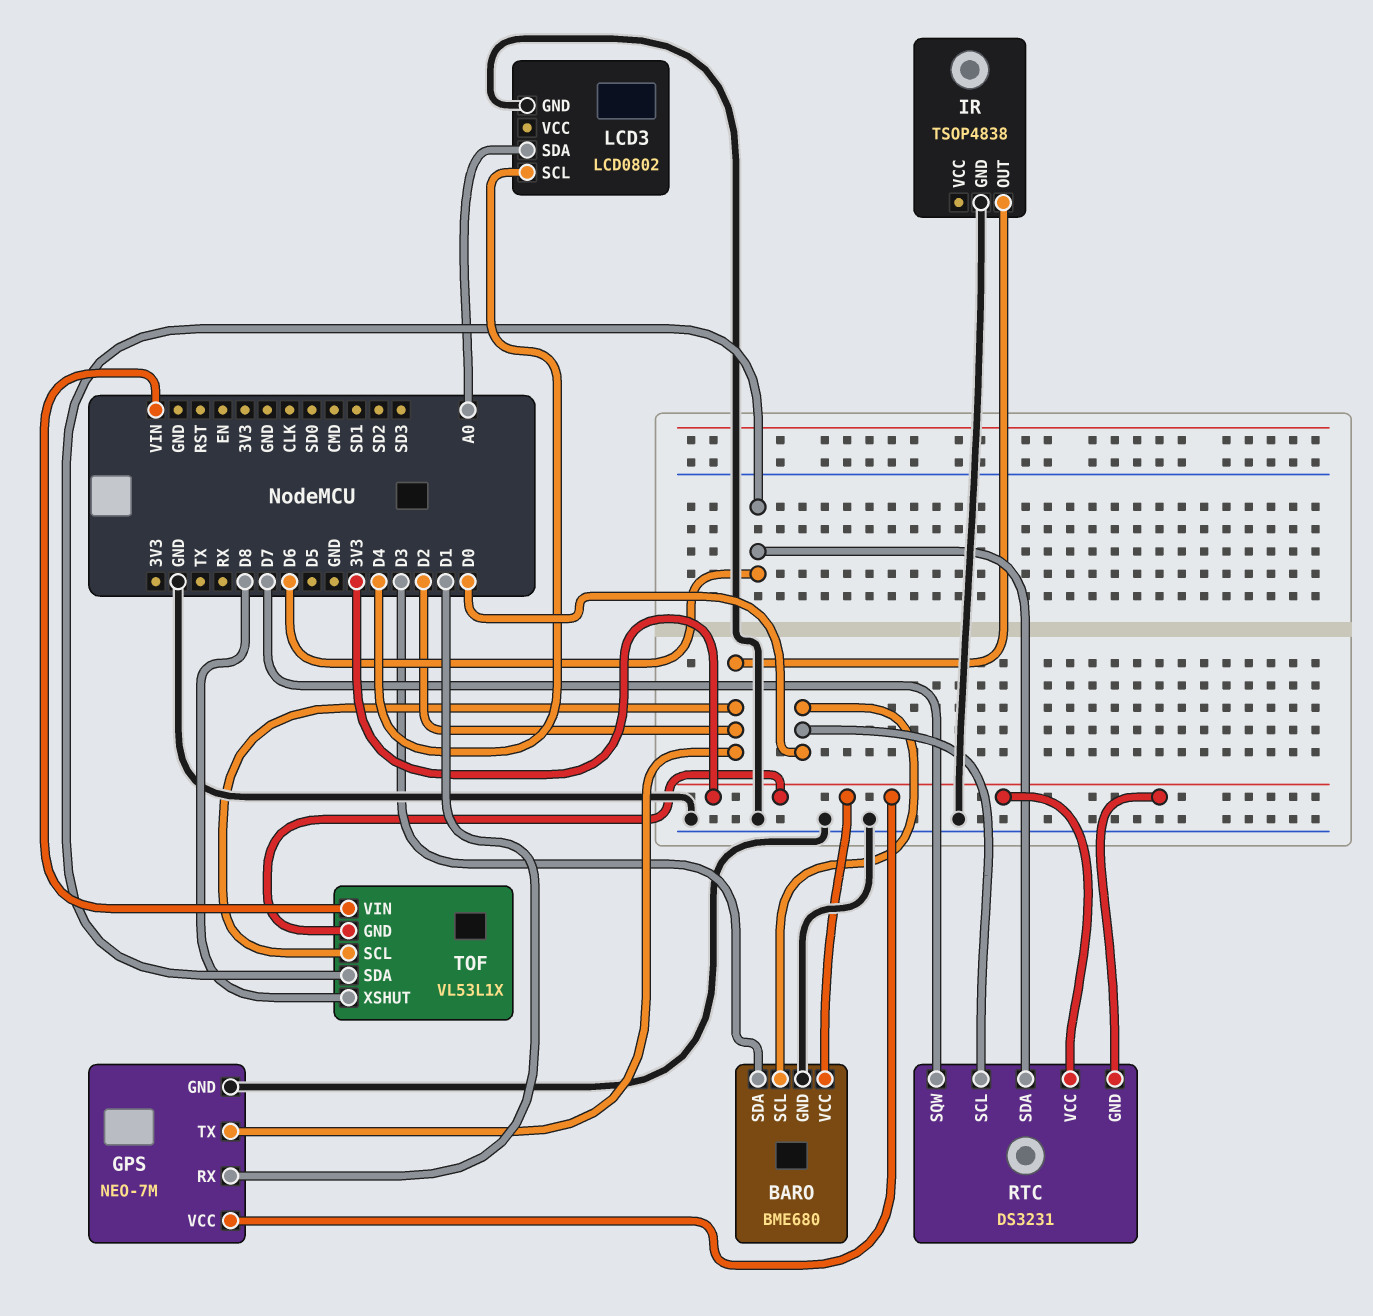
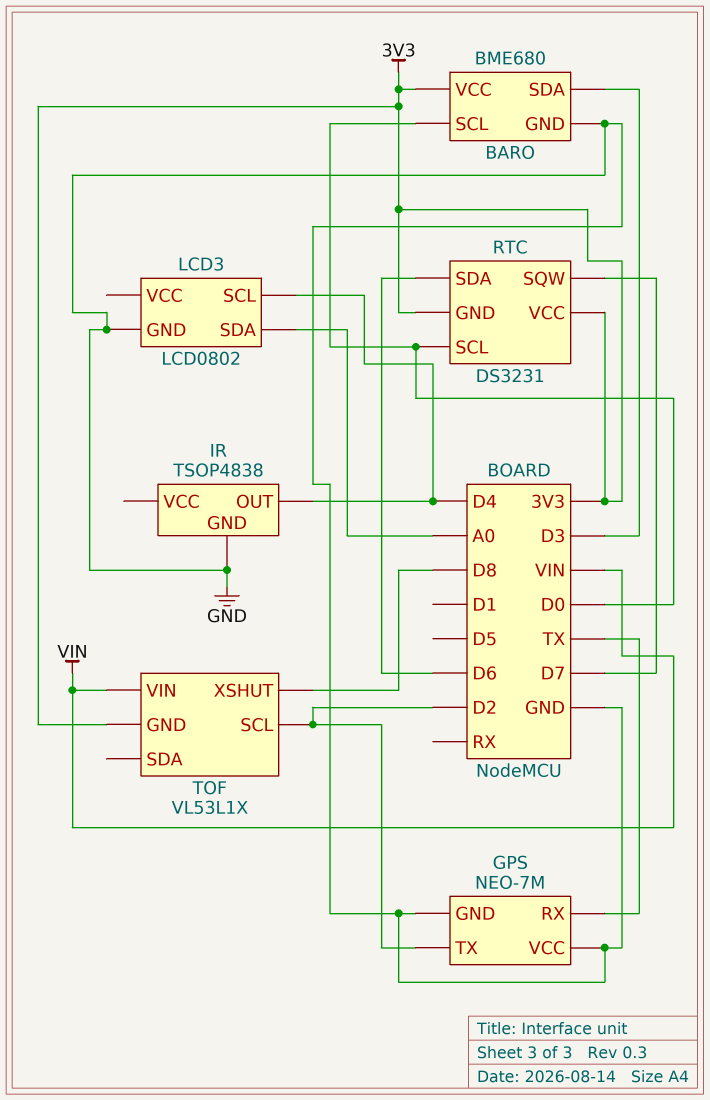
GPS pin RX: D1 -> TX
GPS pin VCC: 3V3 -> GND
IR pin OUT: D2 -> D4
TOF pin SDA: D6 -> none

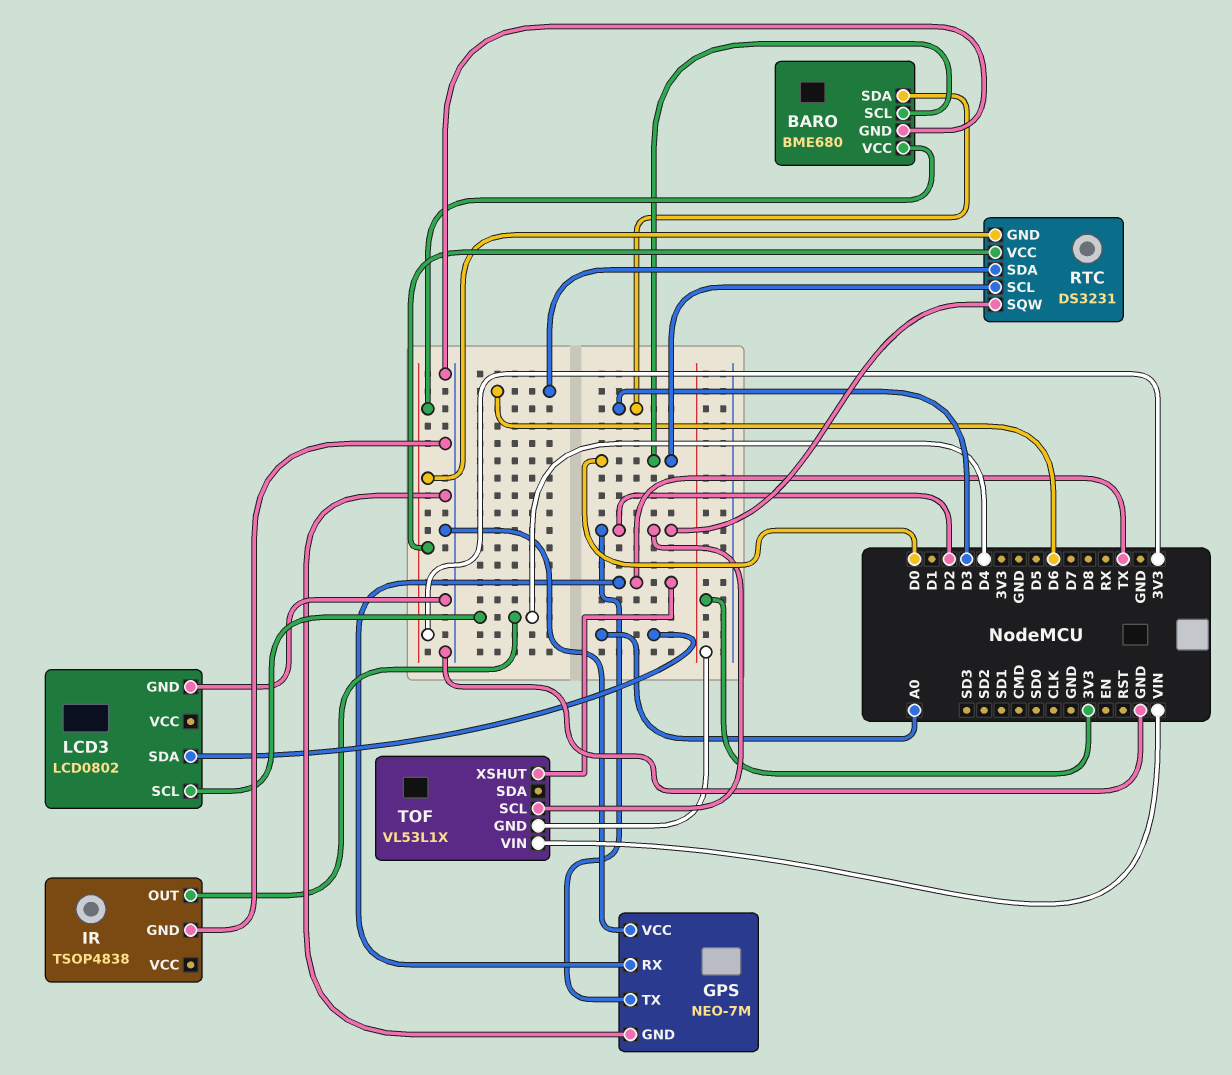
RTC pin SQW: D7 -> D2
TOF pin XSHUT: D8 -> TX

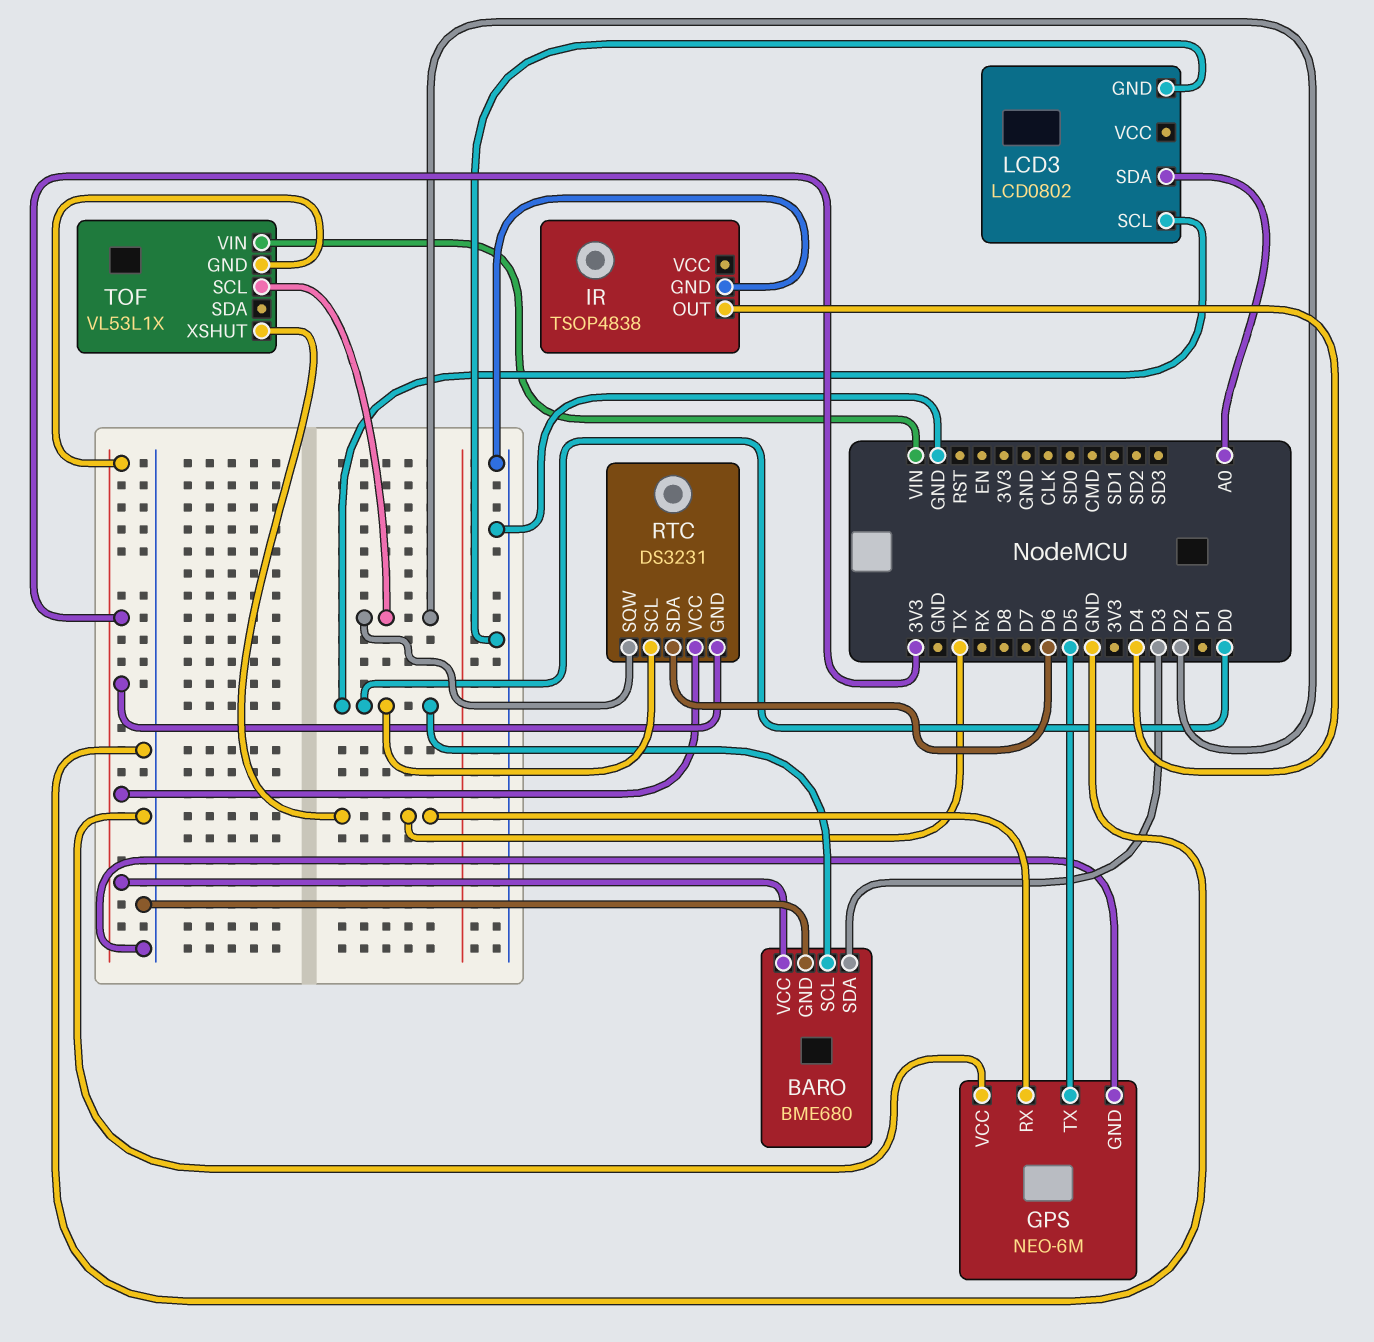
GPS: NEO-7M -> NEO-6M
GPS pin TX: D2 -> D5
LCD3 pin SCL: D4 -> D0

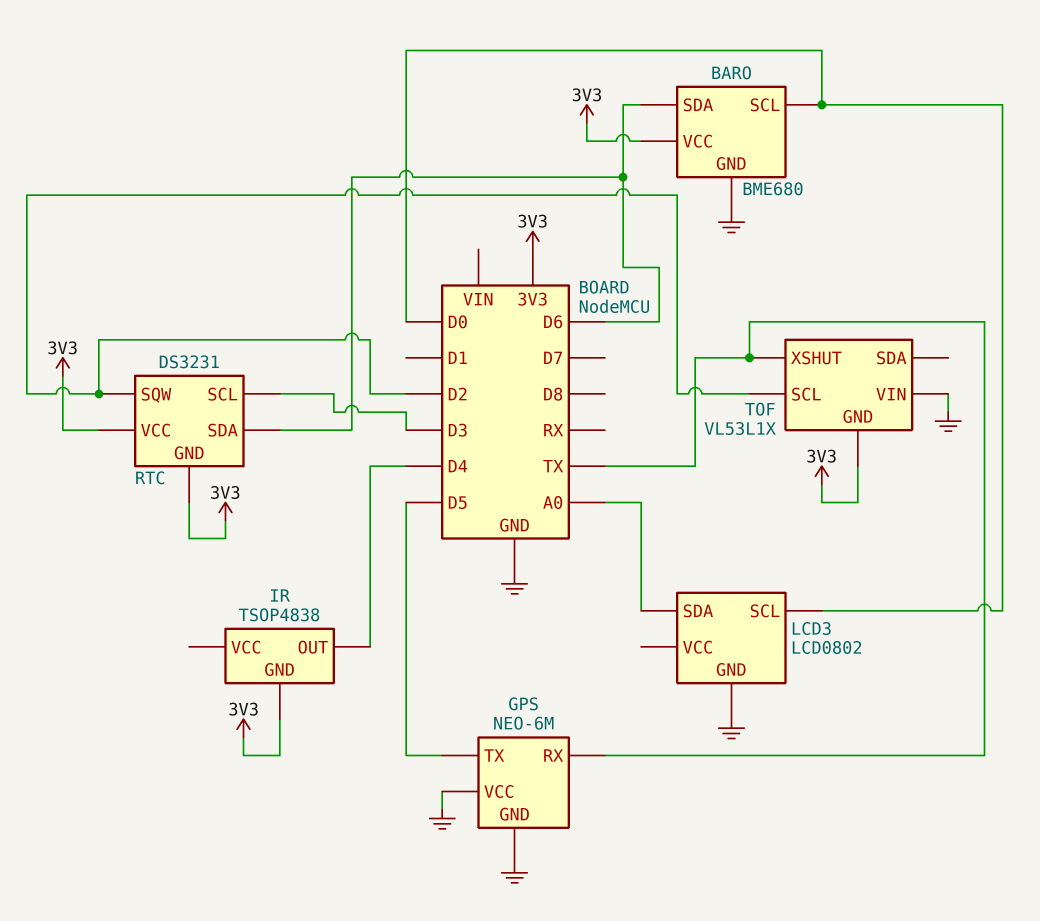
BARO pin SDA: D3 -> D6
IR pin GND: GND -> 3V3
RTC pin SCL: D0 -> D3
TOF pin VIN: VIN -> GND

